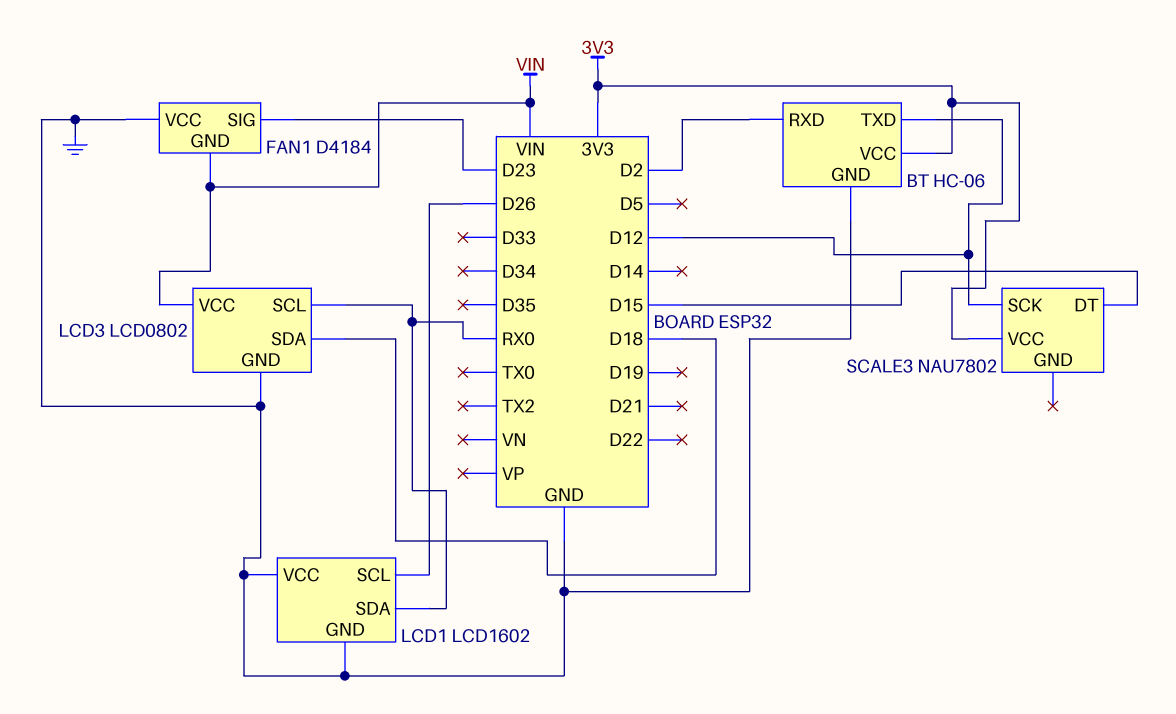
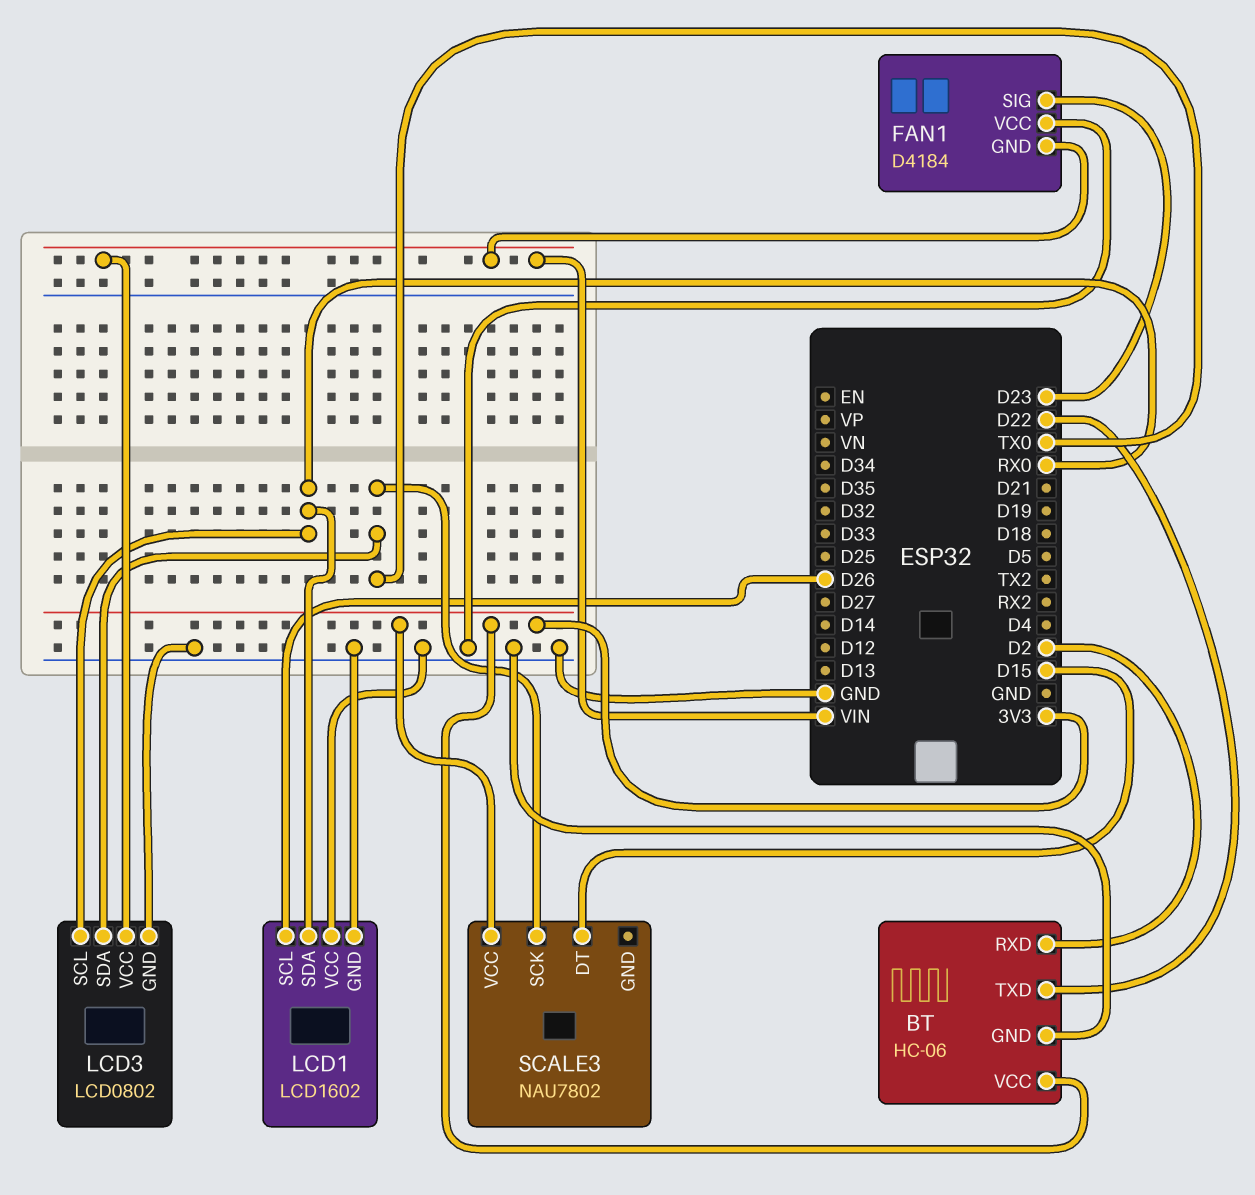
BT pin TXD: D12 -> D22
LCD3 pin SDA: D18 -> TX0
SCALE3 pin SCK: D12 -> TX0

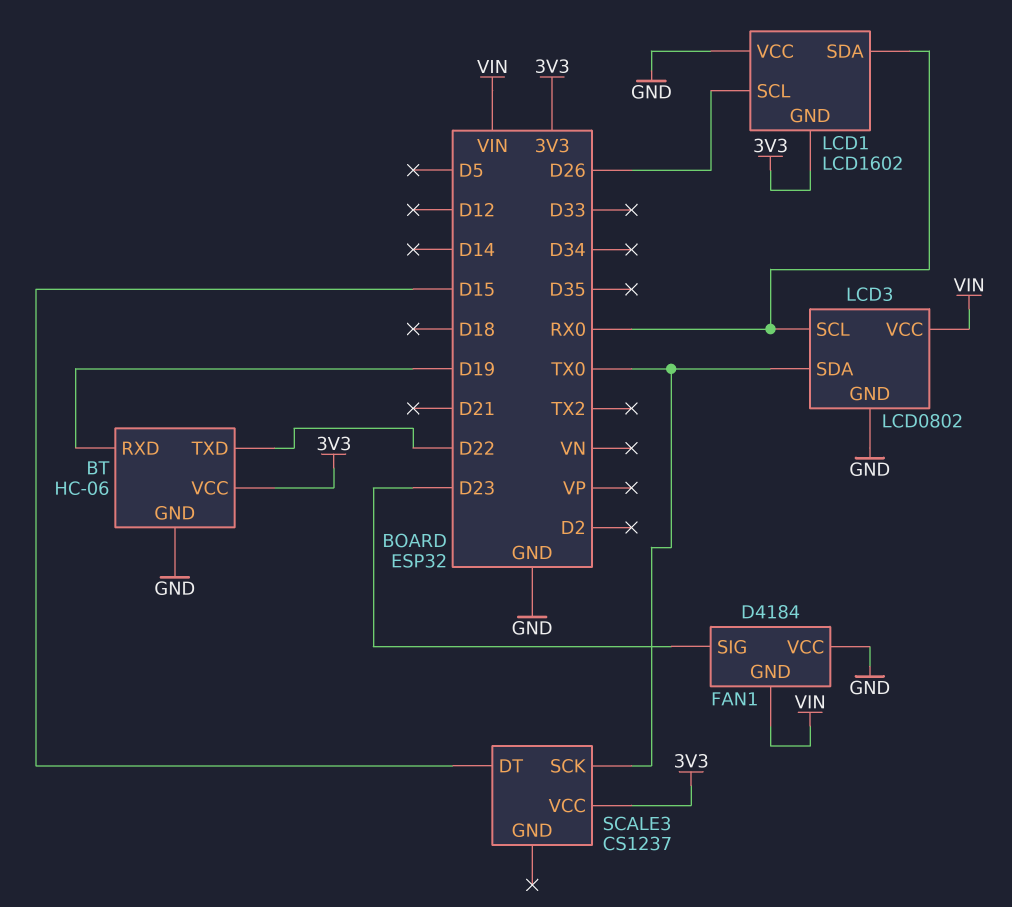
BT pin RXD: D2 -> D19
LCD1 pin GND: GND -> 3V3
SCALE3: NAU7802 -> CS1237

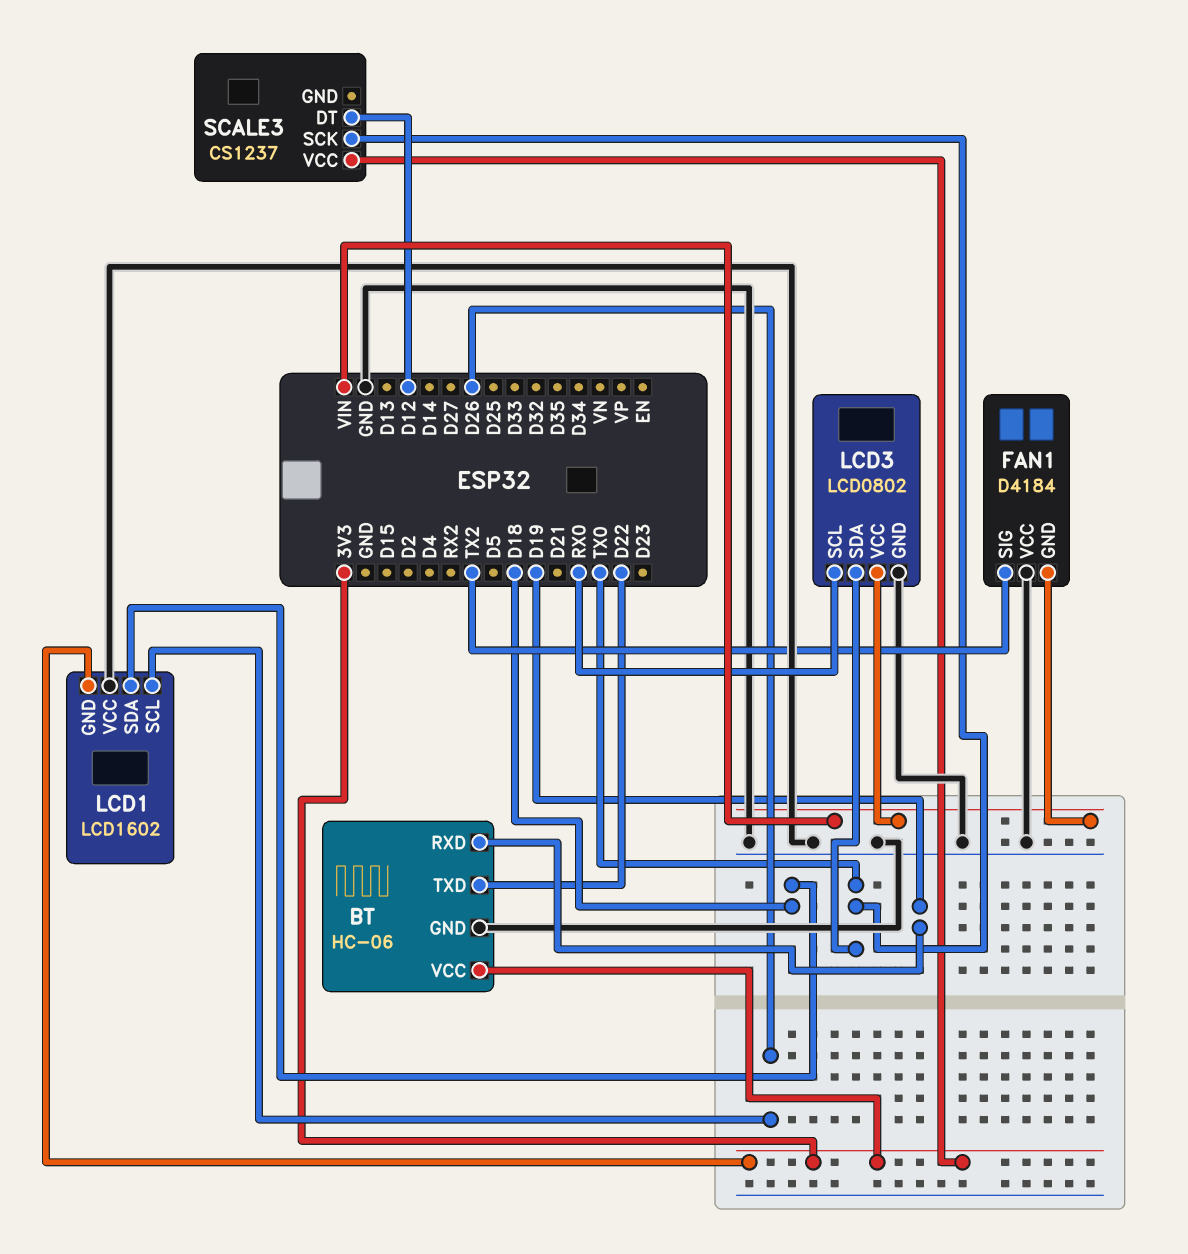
FAN1 pin SIG: D23 -> TX2
LCD1 pin SDA: RX0 -> D18
SCALE3 pin DT: D15 -> D12

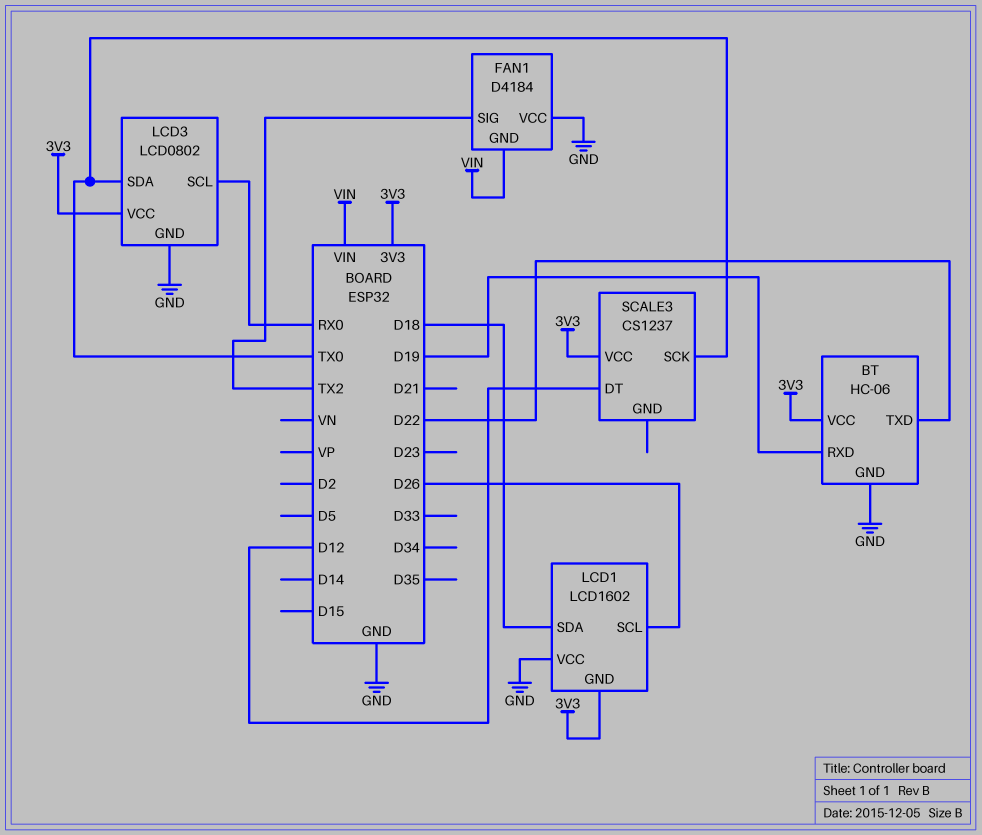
LCD3 pin VCC: VIN -> 3V3

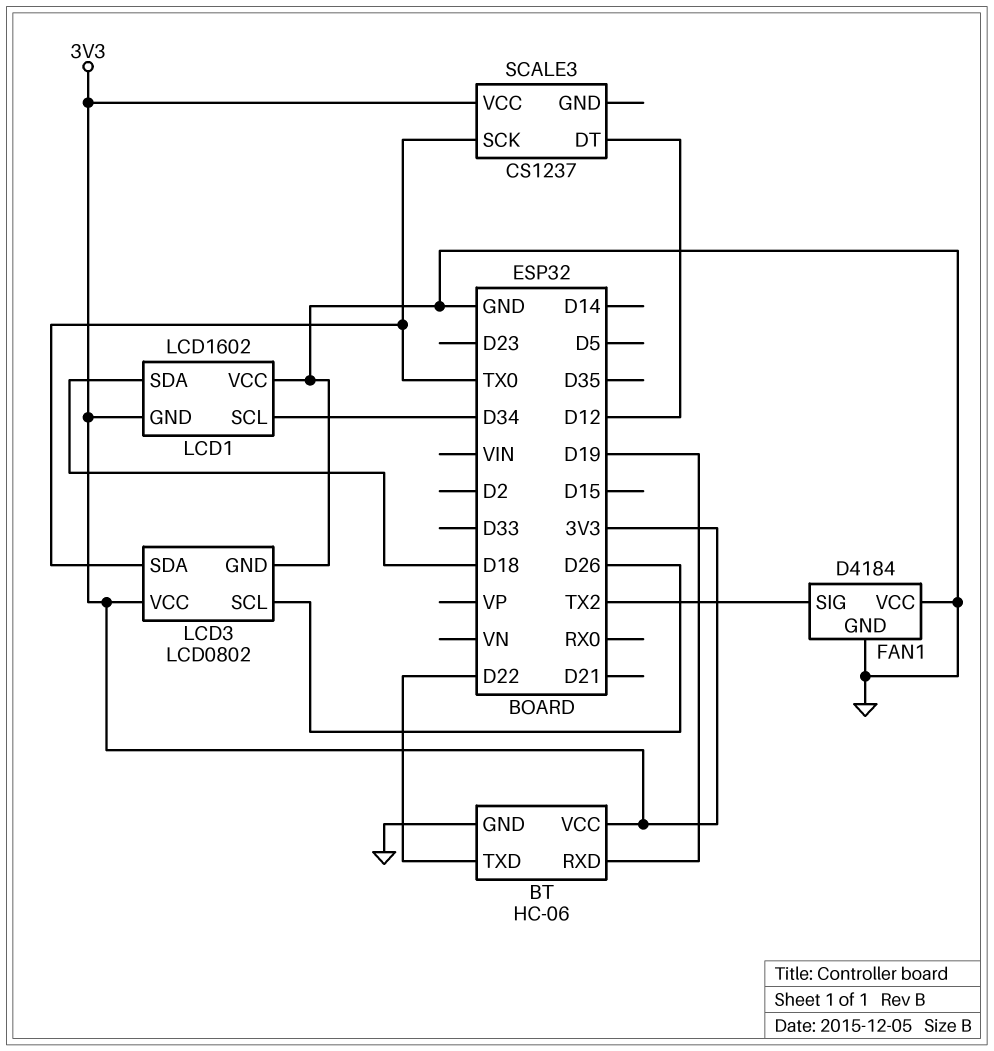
FAN1 pin GND: VIN -> GND
LCD1 pin SCL: D26 -> D34
LCD3 pin SCL: RX0 -> D26

